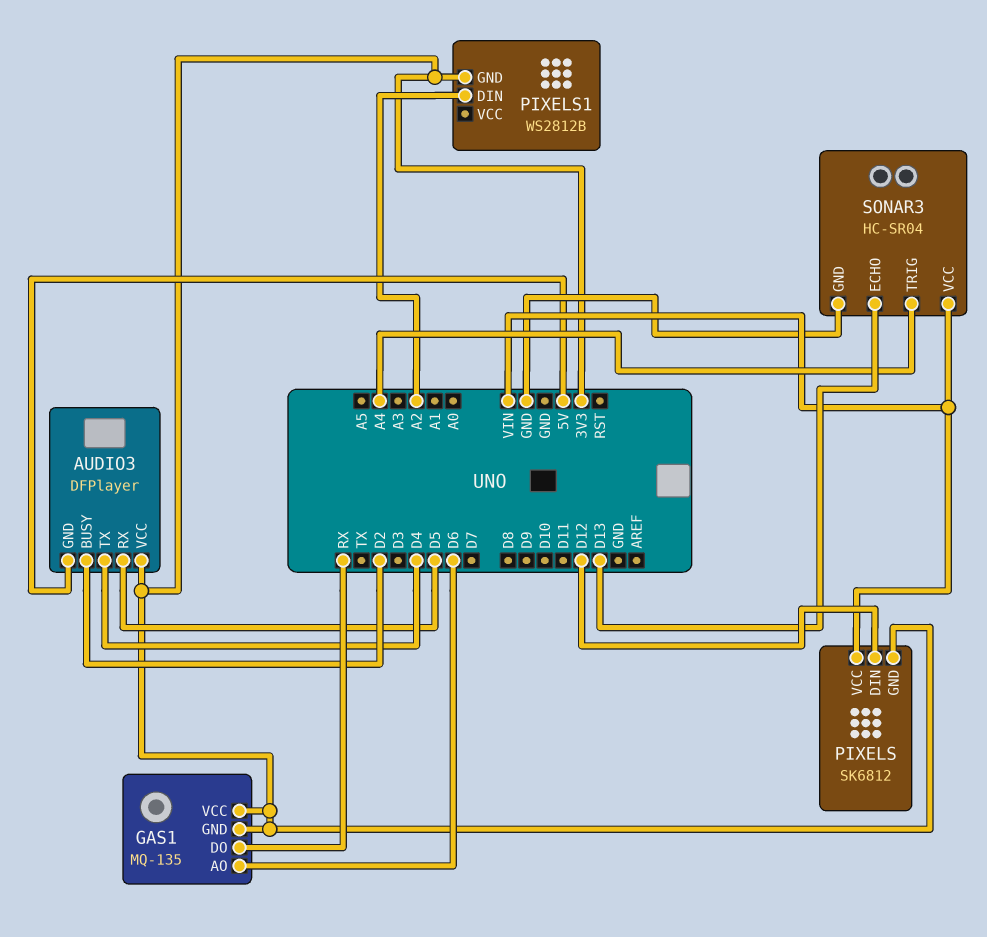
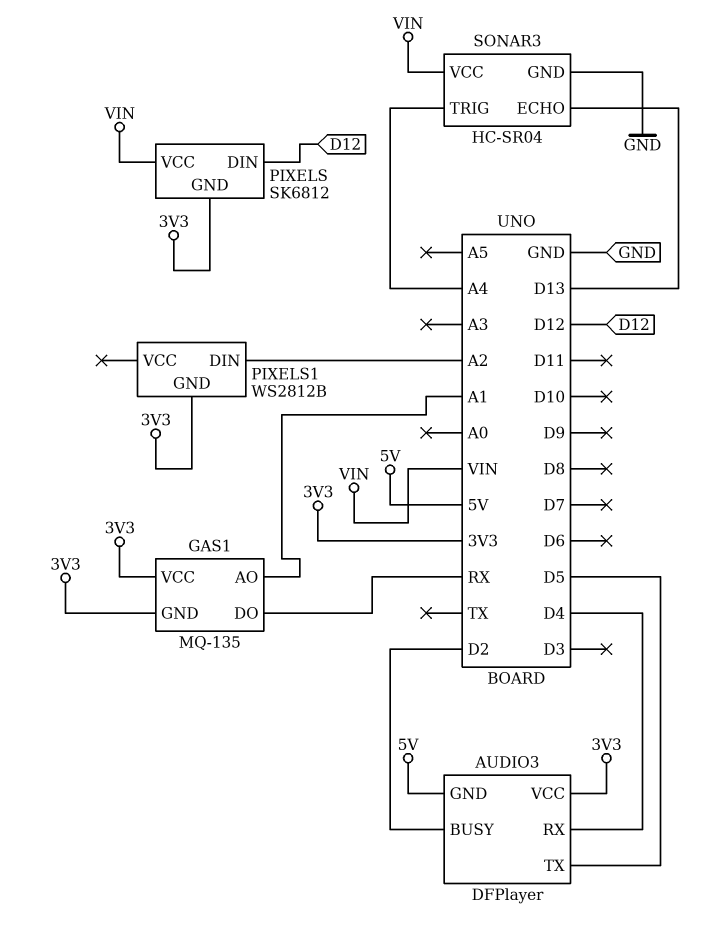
AUDIO3 pin RX: D5 -> D4
AUDIO3 pin TX: D4 -> D5
GAS1 pin AO: D6 -> A1

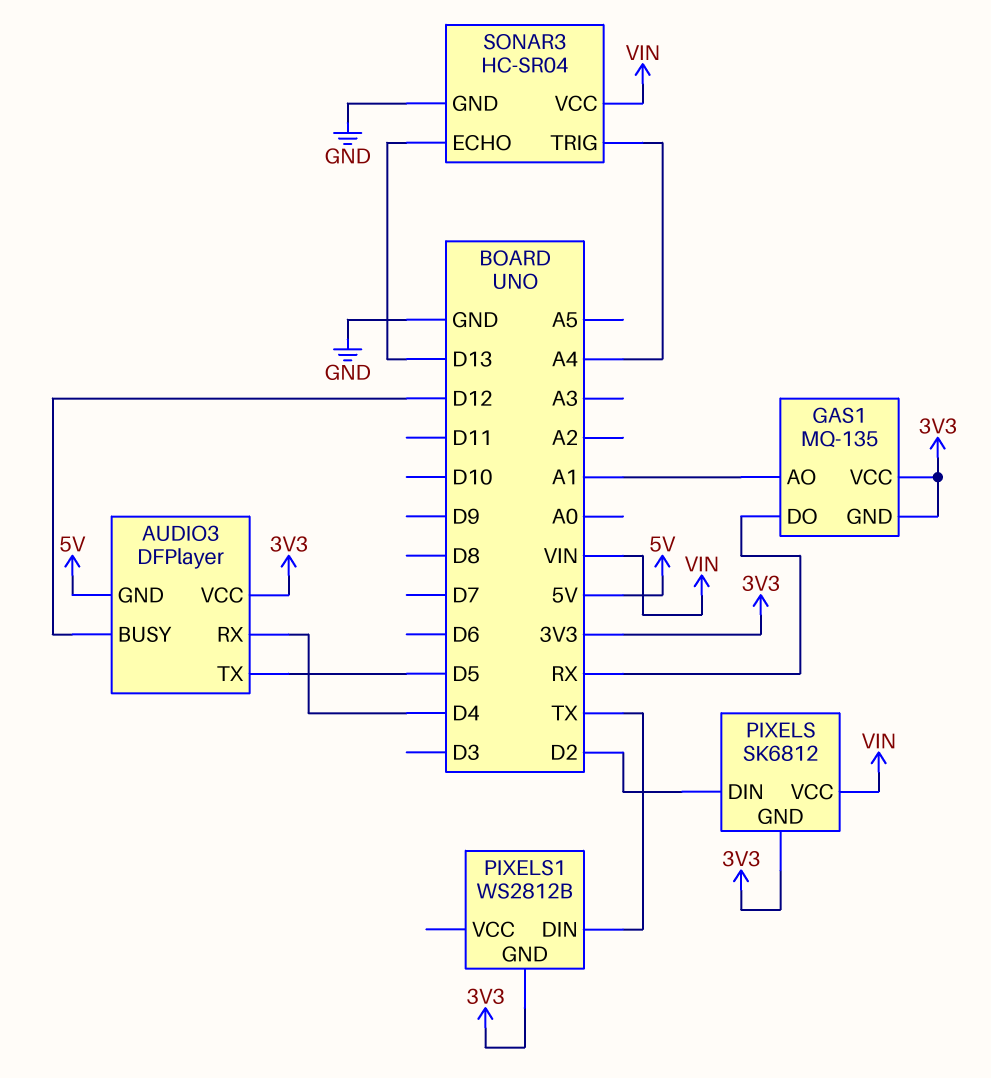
AUDIO3 pin BUSY: D2 -> D12
PIXELS pin DIN: D12 -> D2
PIXELS1 pin DIN: A2 -> TX

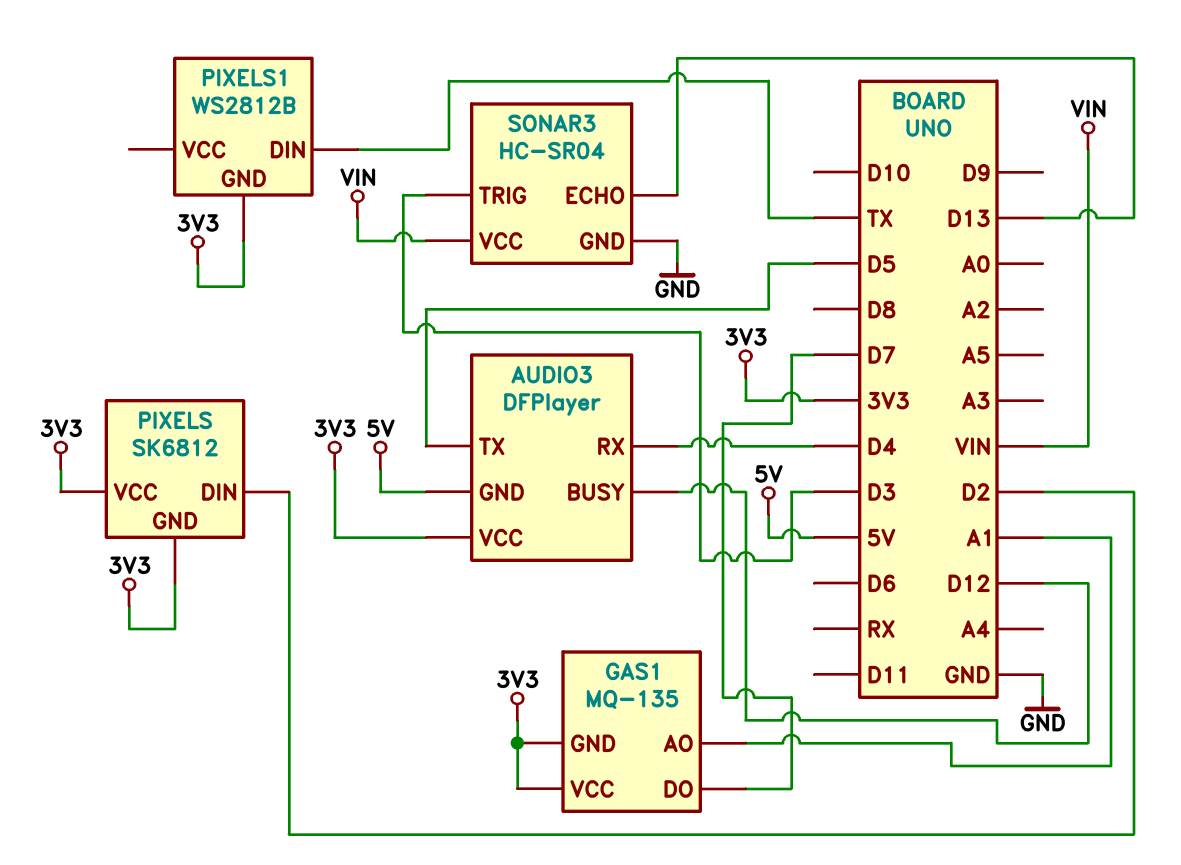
GAS1 pin DO: RX -> D7
PIXELS pin VCC: VIN -> 3V3
SONAR3 pin TRIG: A4 -> D3

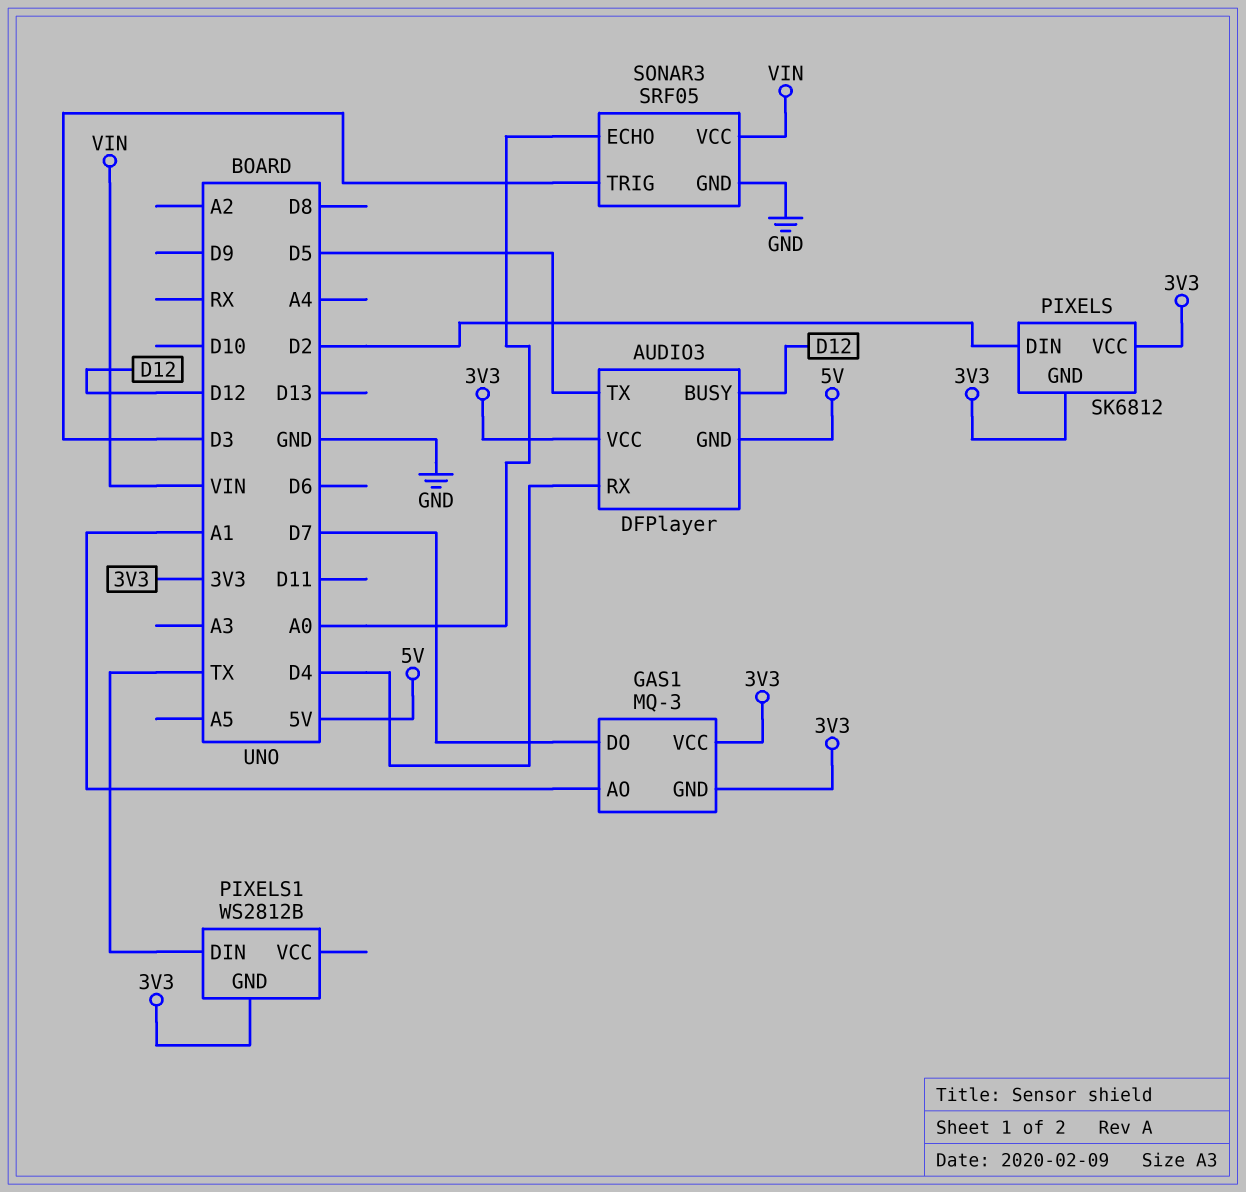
GAS1: MQ-135 -> MQ-3
SONAR3: HC-SR04 -> SRF05
SONAR3 pin ECHO: D13 -> A0

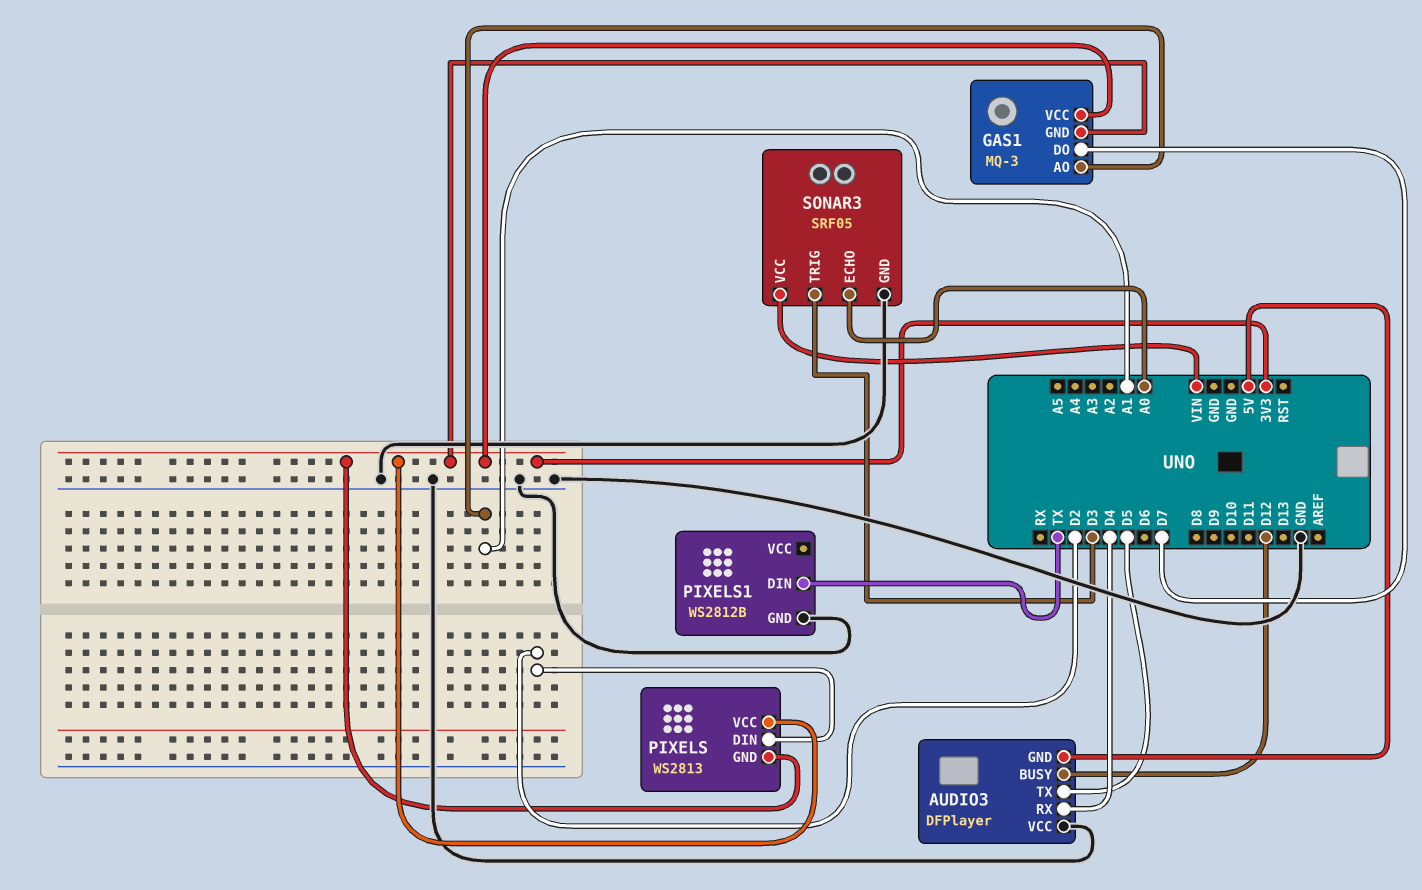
AUDIO3 pin VCC: 3V3 -> GND
PIXELS: SK6812 -> WS2813
PIXELS1 pin GND: 3V3 -> GND

